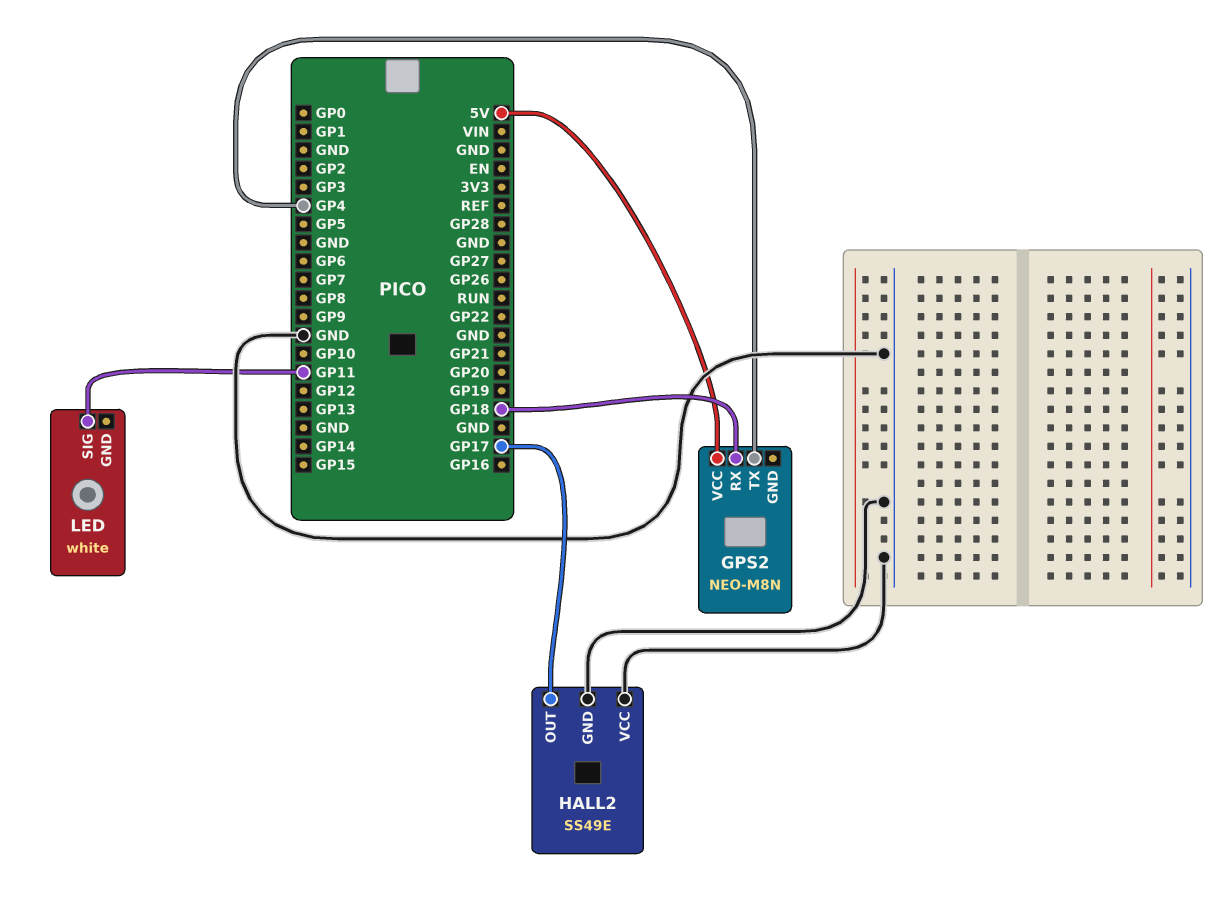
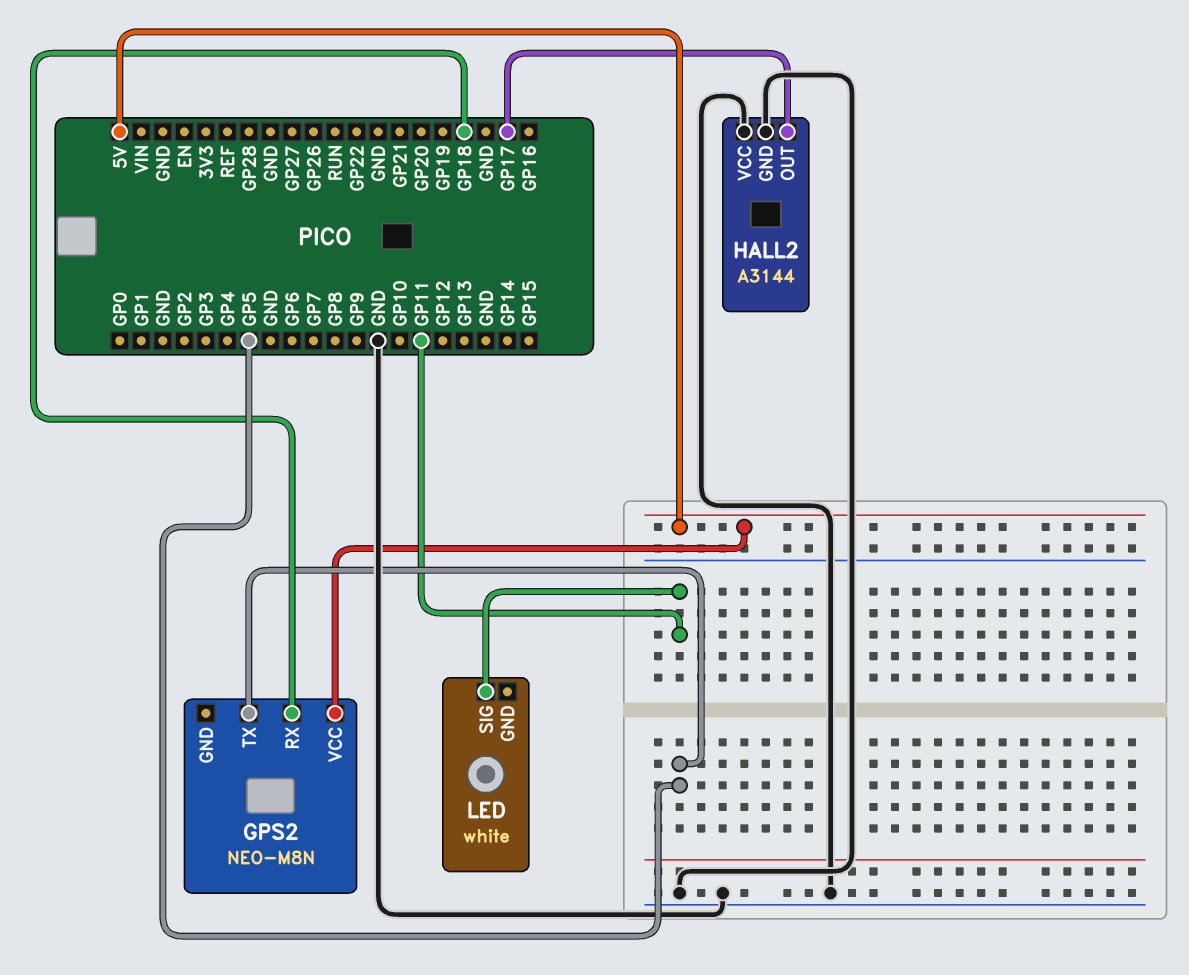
GPS2 pin TX: GP4 -> GP5
HALL2: SS49E -> A3144

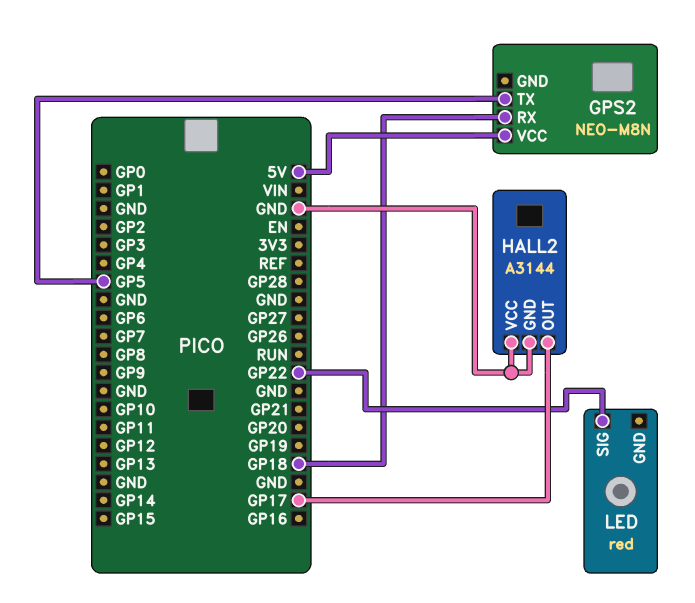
LED: white -> red
LED pin SIG: GP11 -> GP22

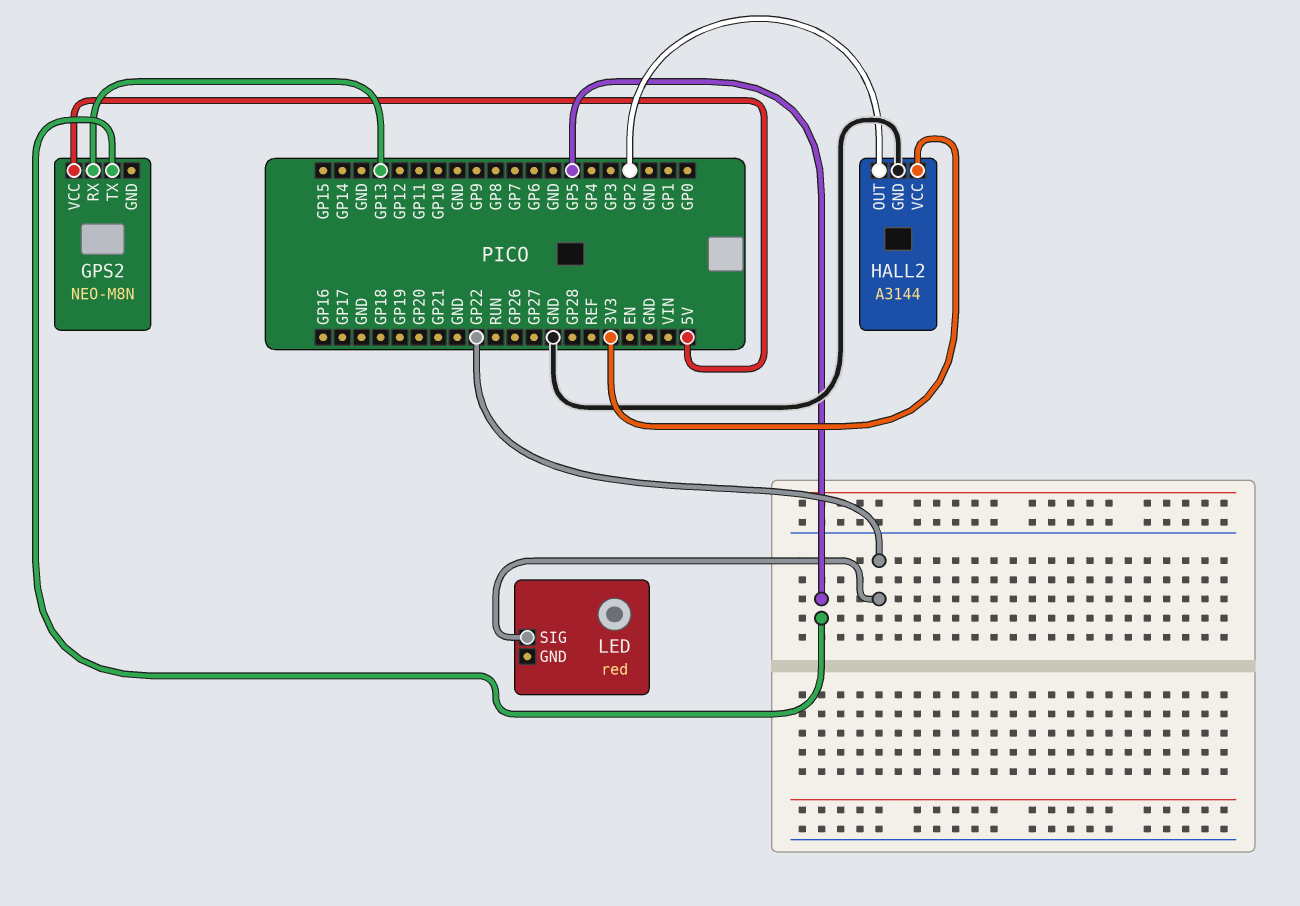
GPS2 pin RX: GP18 -> GP13
HALL2 pin OUT: GP17 -> GP2
HALL2 pin VCC: GND -> 3V3

